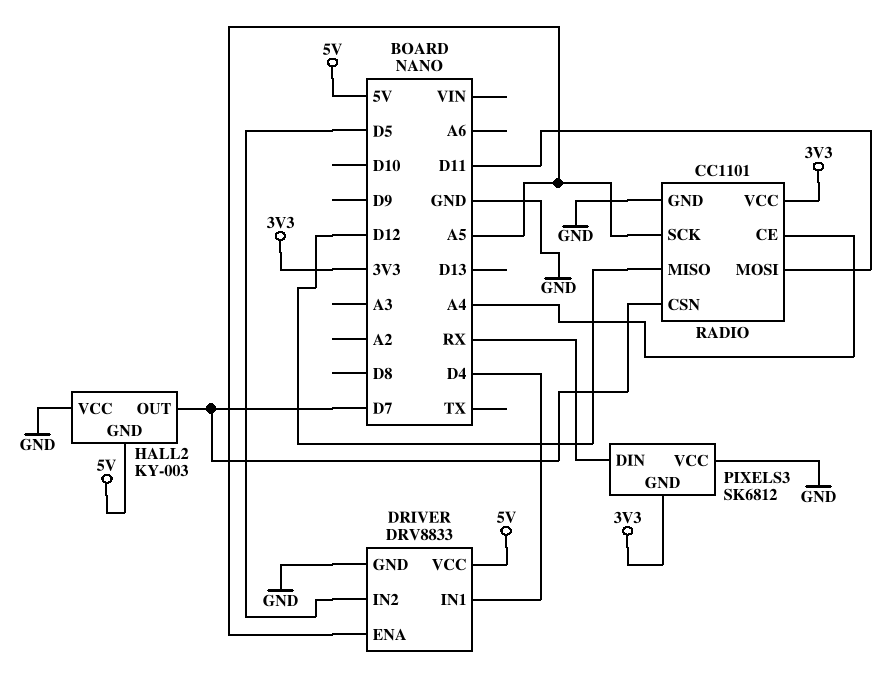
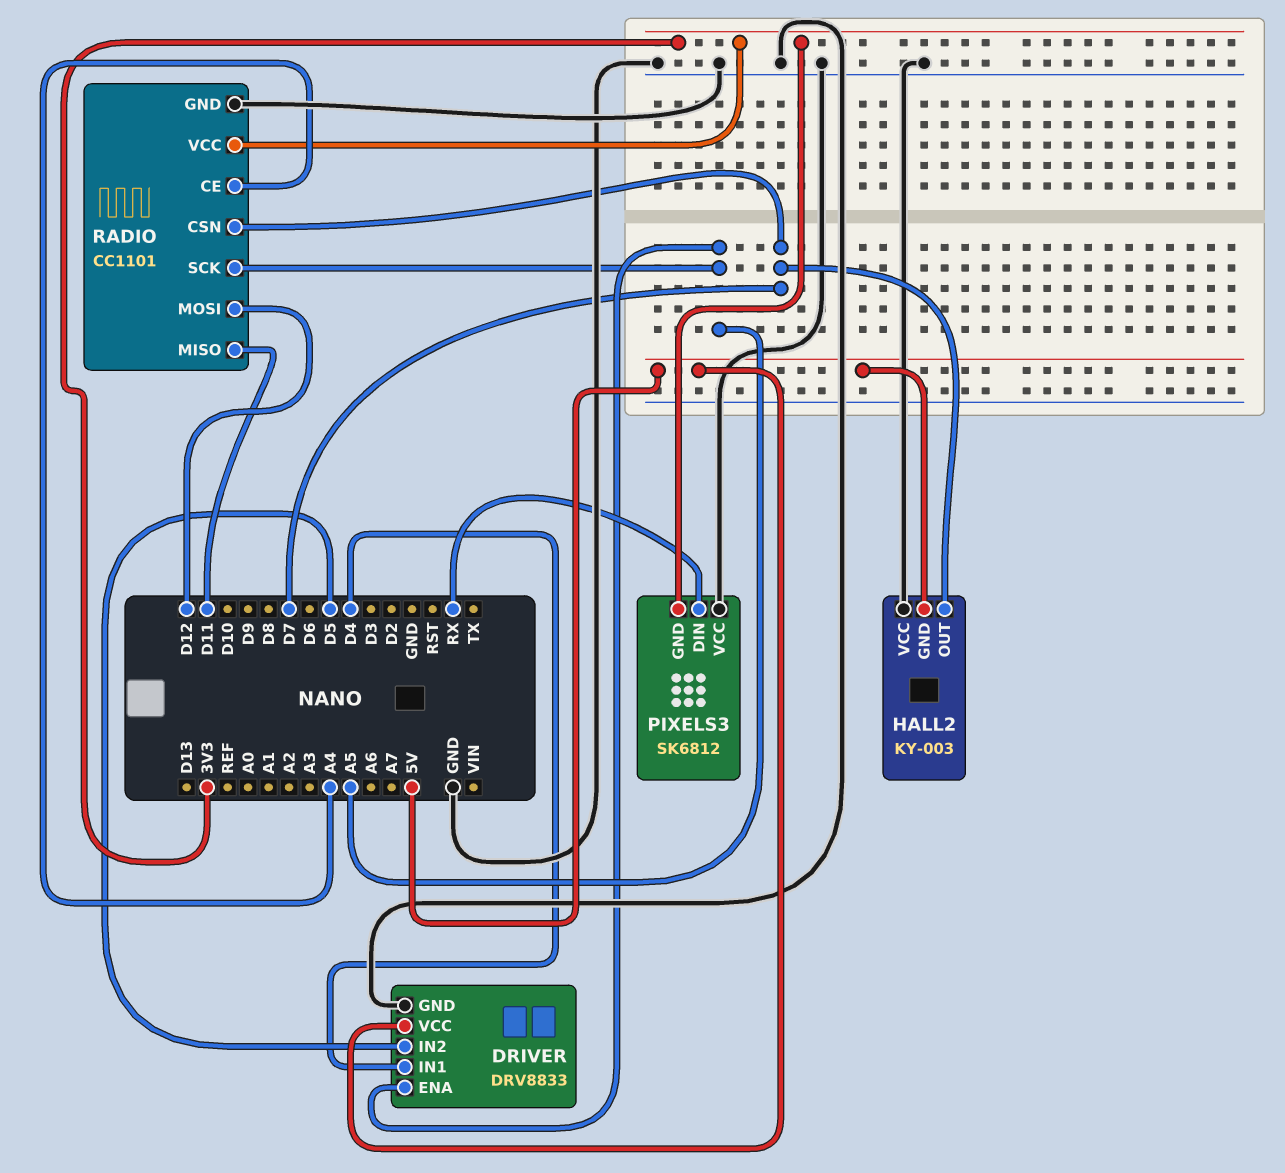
RADIO pin MISO: D12 -> D11
RADIO pin MOSI: D11 -> D12

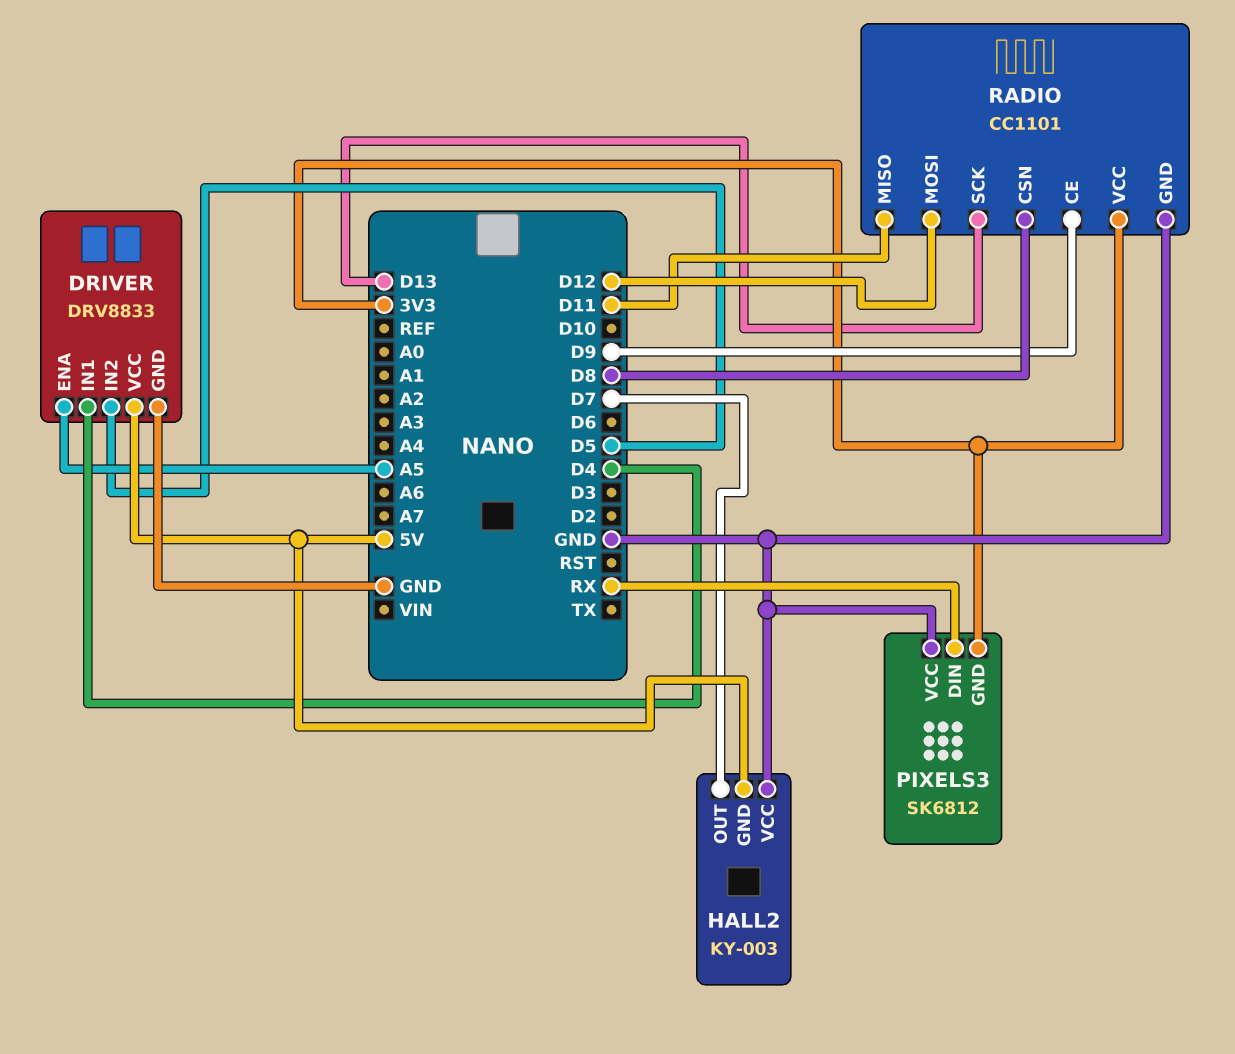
RADIO pin CE: A4 -> D9
RADIO pin CSN: D7 -> D8
RADIO pin SCK: A5 -> D13

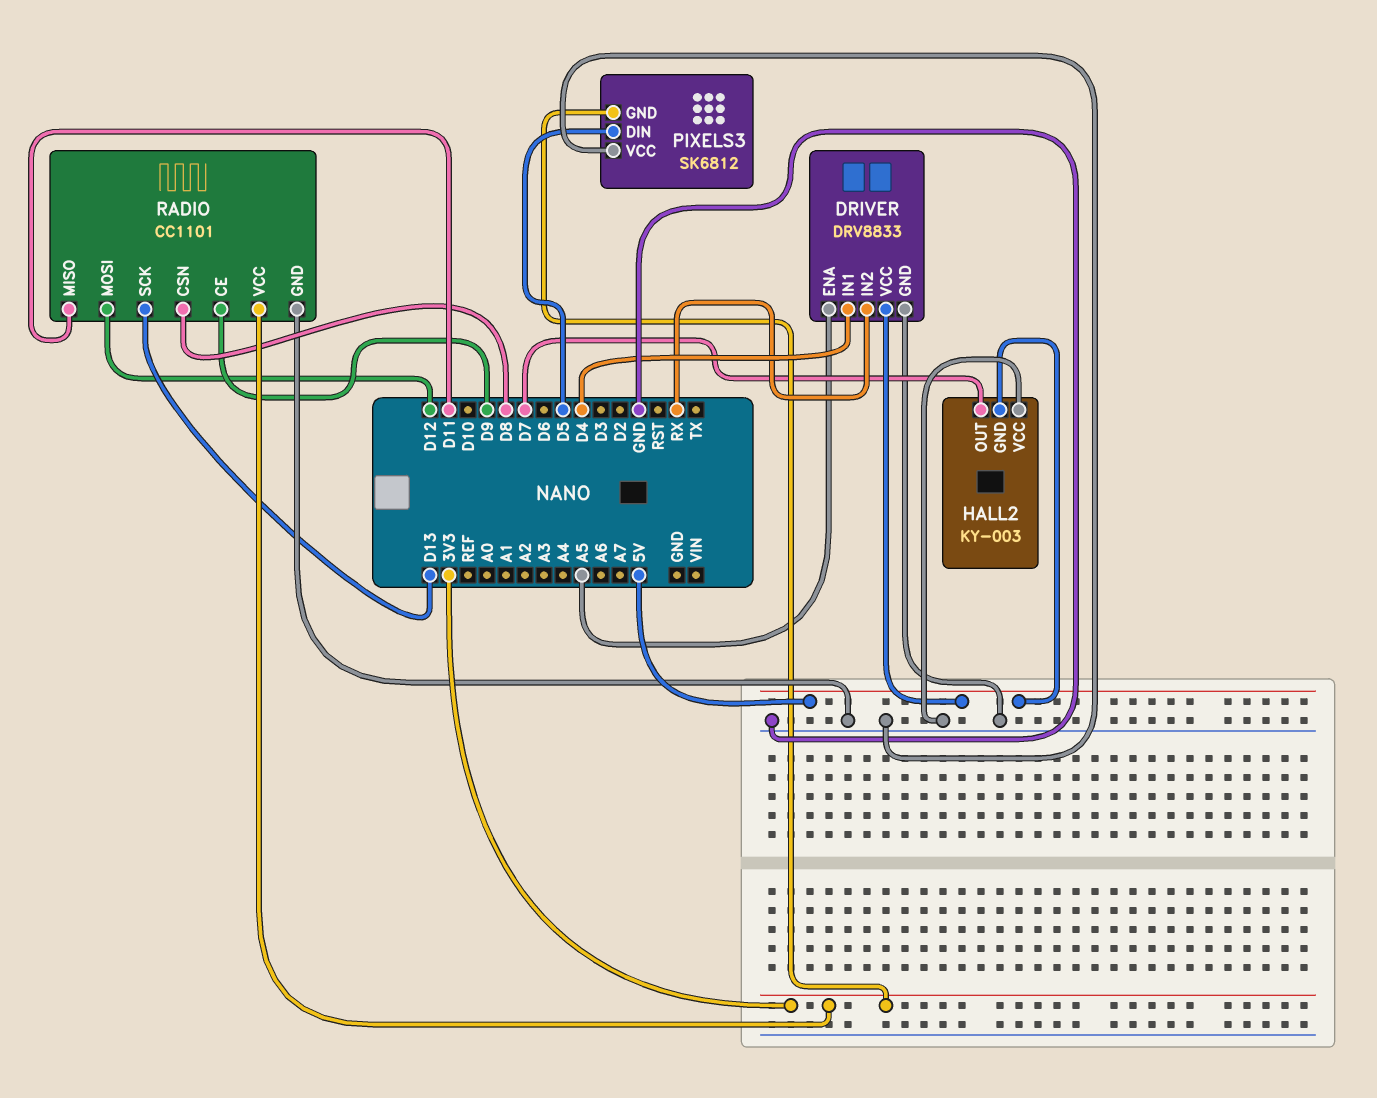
DRIVER pin IN2: D5 -> RX
PIXELS3 pin DIN: RX -> D5

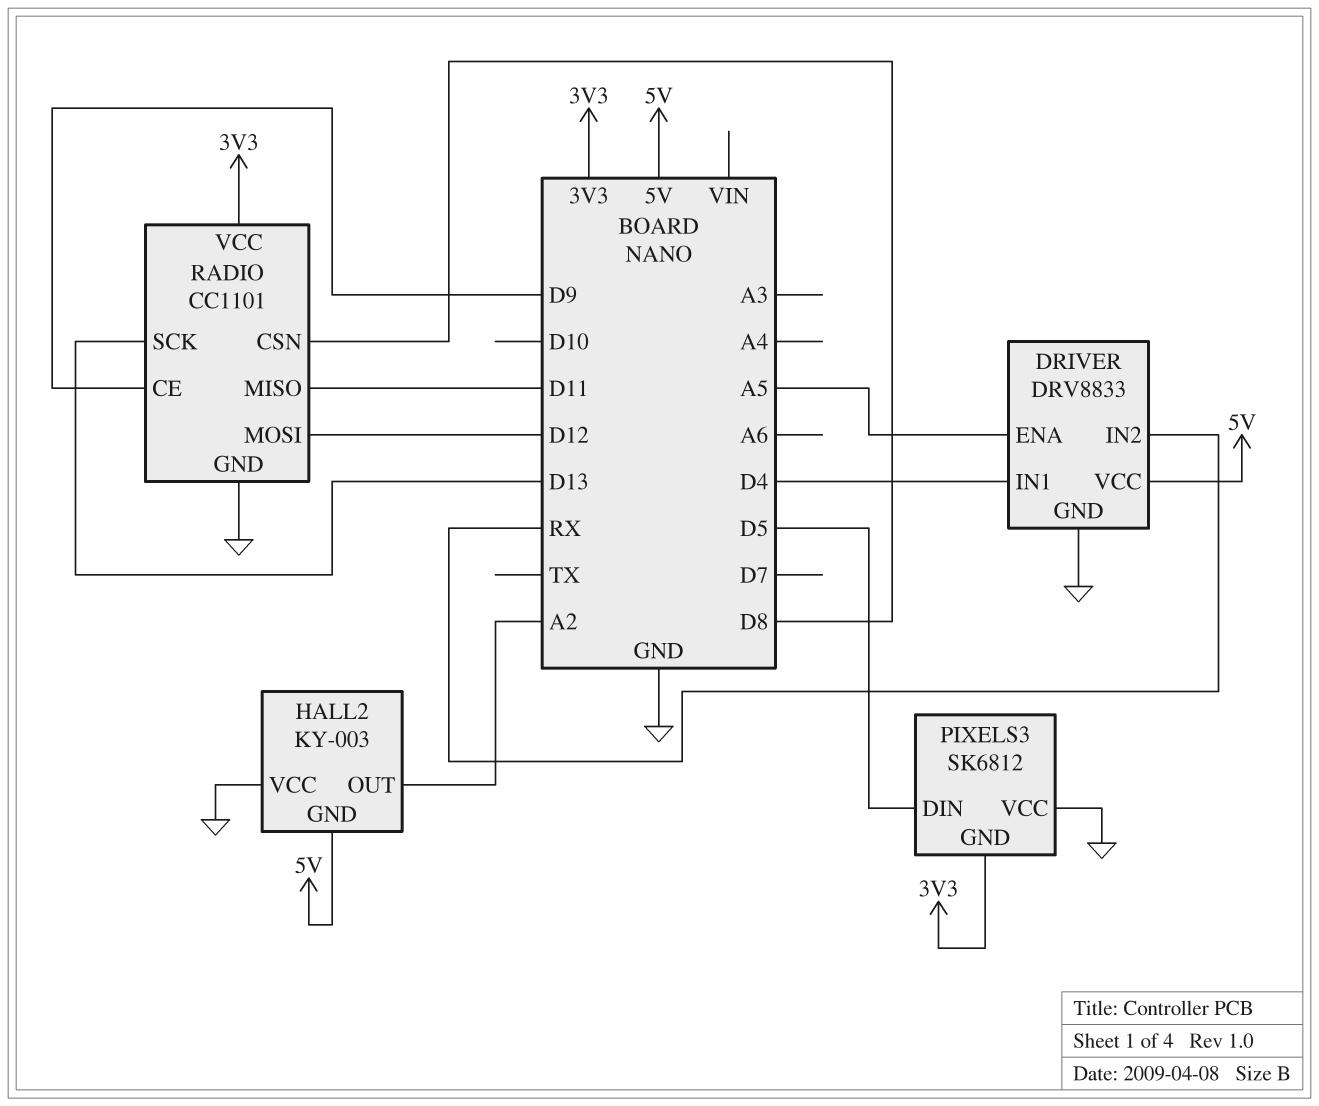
HALL2 pin OUT: D7 -> A2

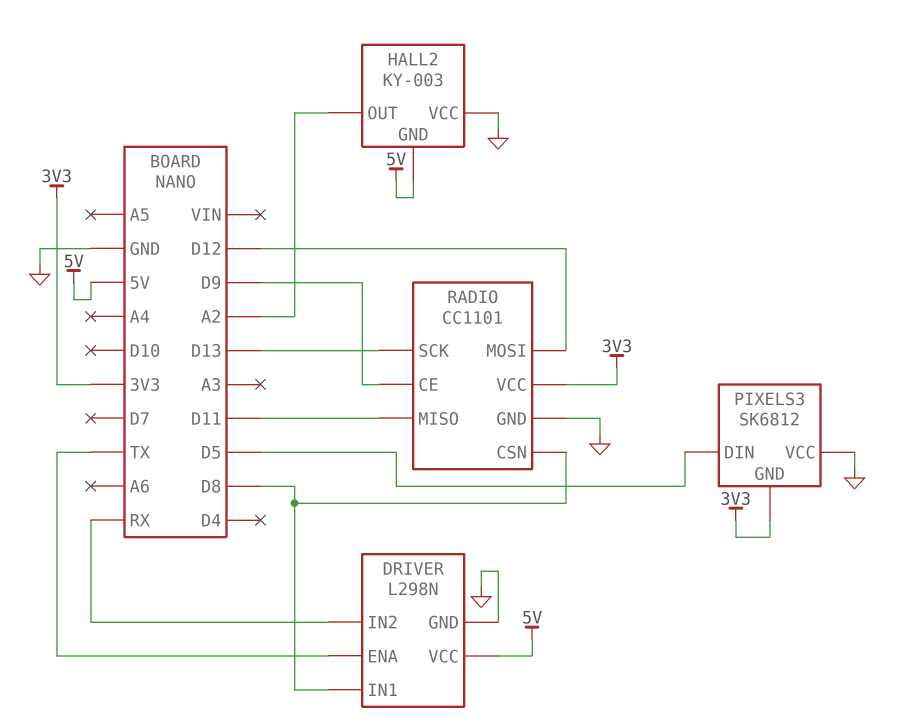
DRIVER: DRV8833 -> L298N
DRIVER pin ENA: A5 -> TX
DRIVER pin IN1: D4 -> D8

